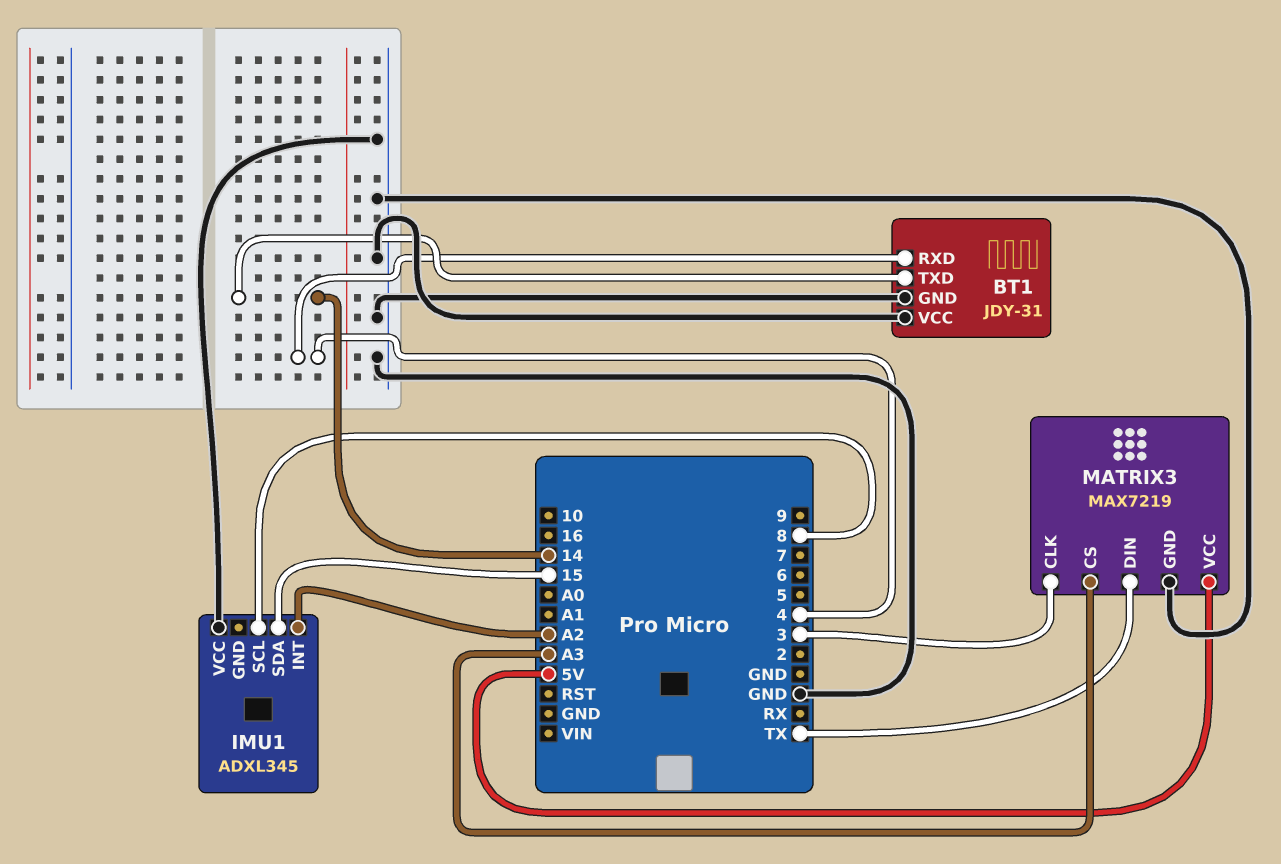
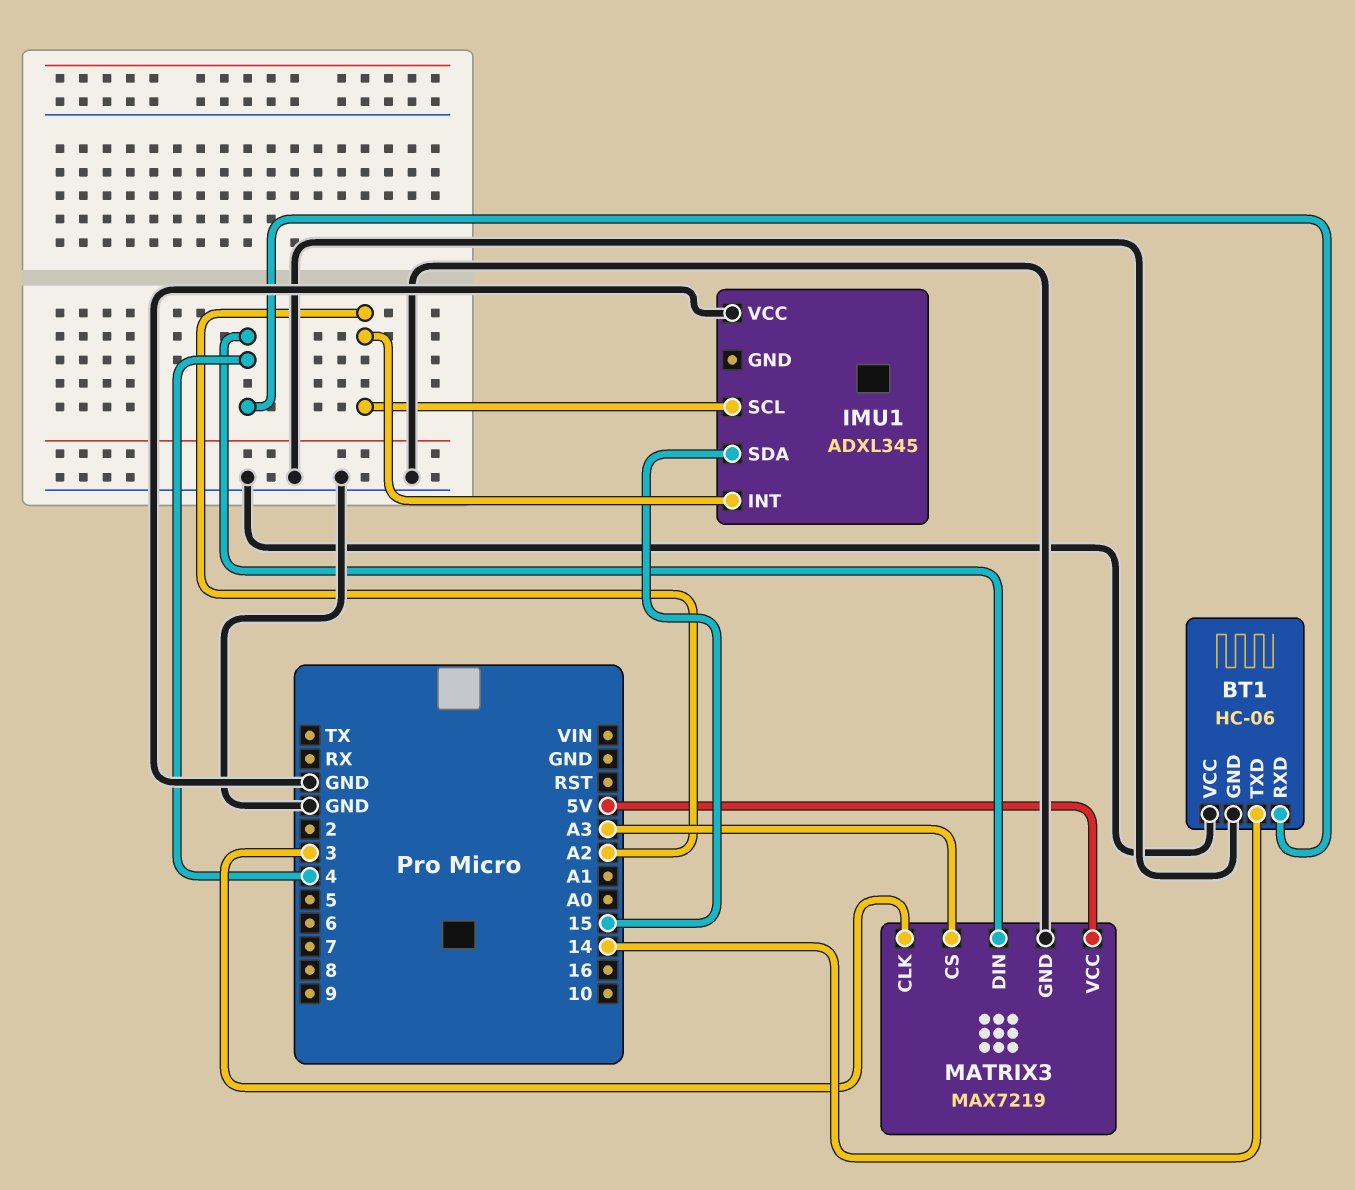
BT1: JDY-31 -> HC-06
IMU1 pin SCL: 8 -> A2
MATRIX3 pin DIN: TX -> 4

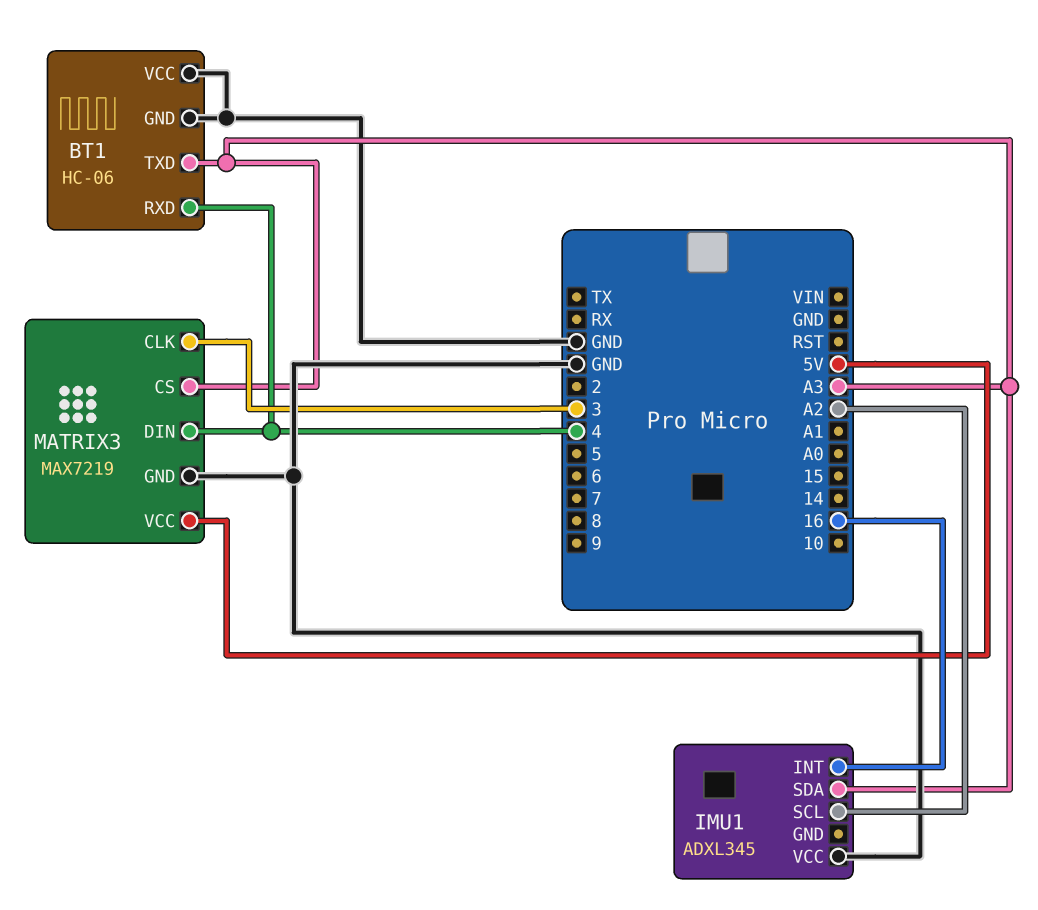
BT1 pin TXD: 14 -> A3
IMU1 pin INT: A2 -> 16
IMU1 pin SDA: 15 -> A3

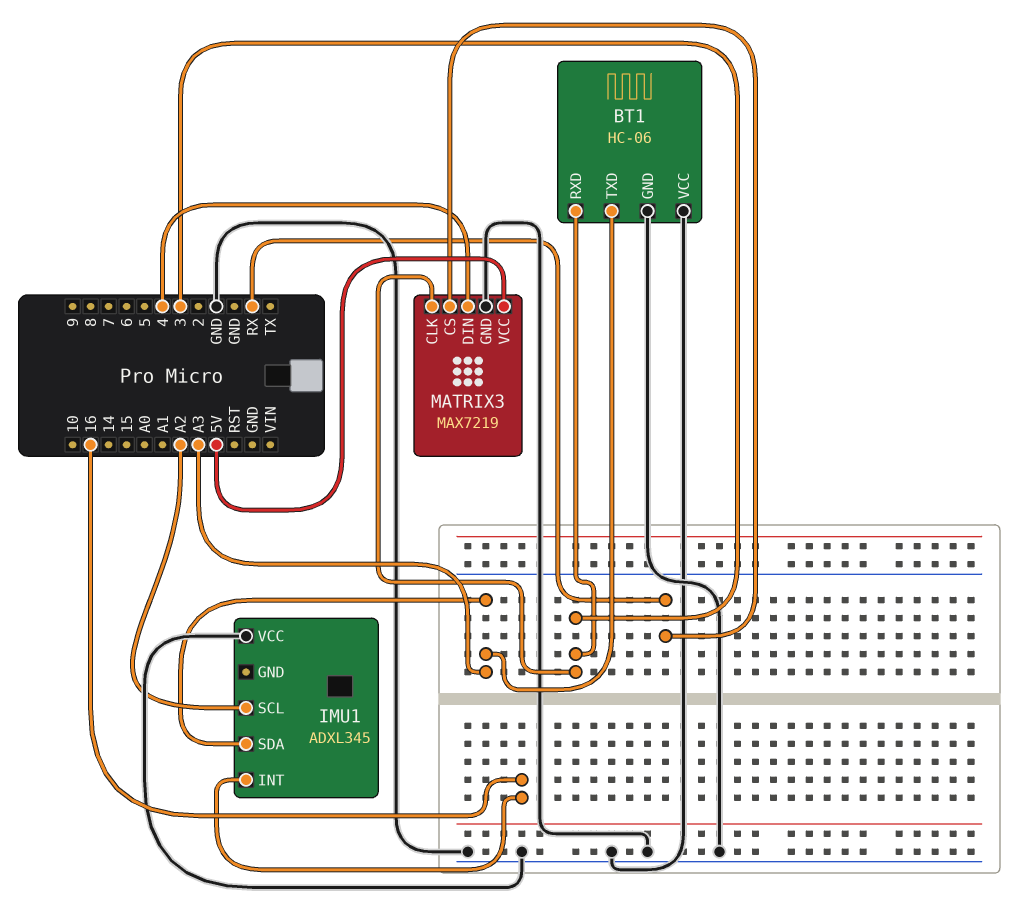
BT1 pin RXD: 4 -> 3
MATRIX3 pin CS: A3 -> RX

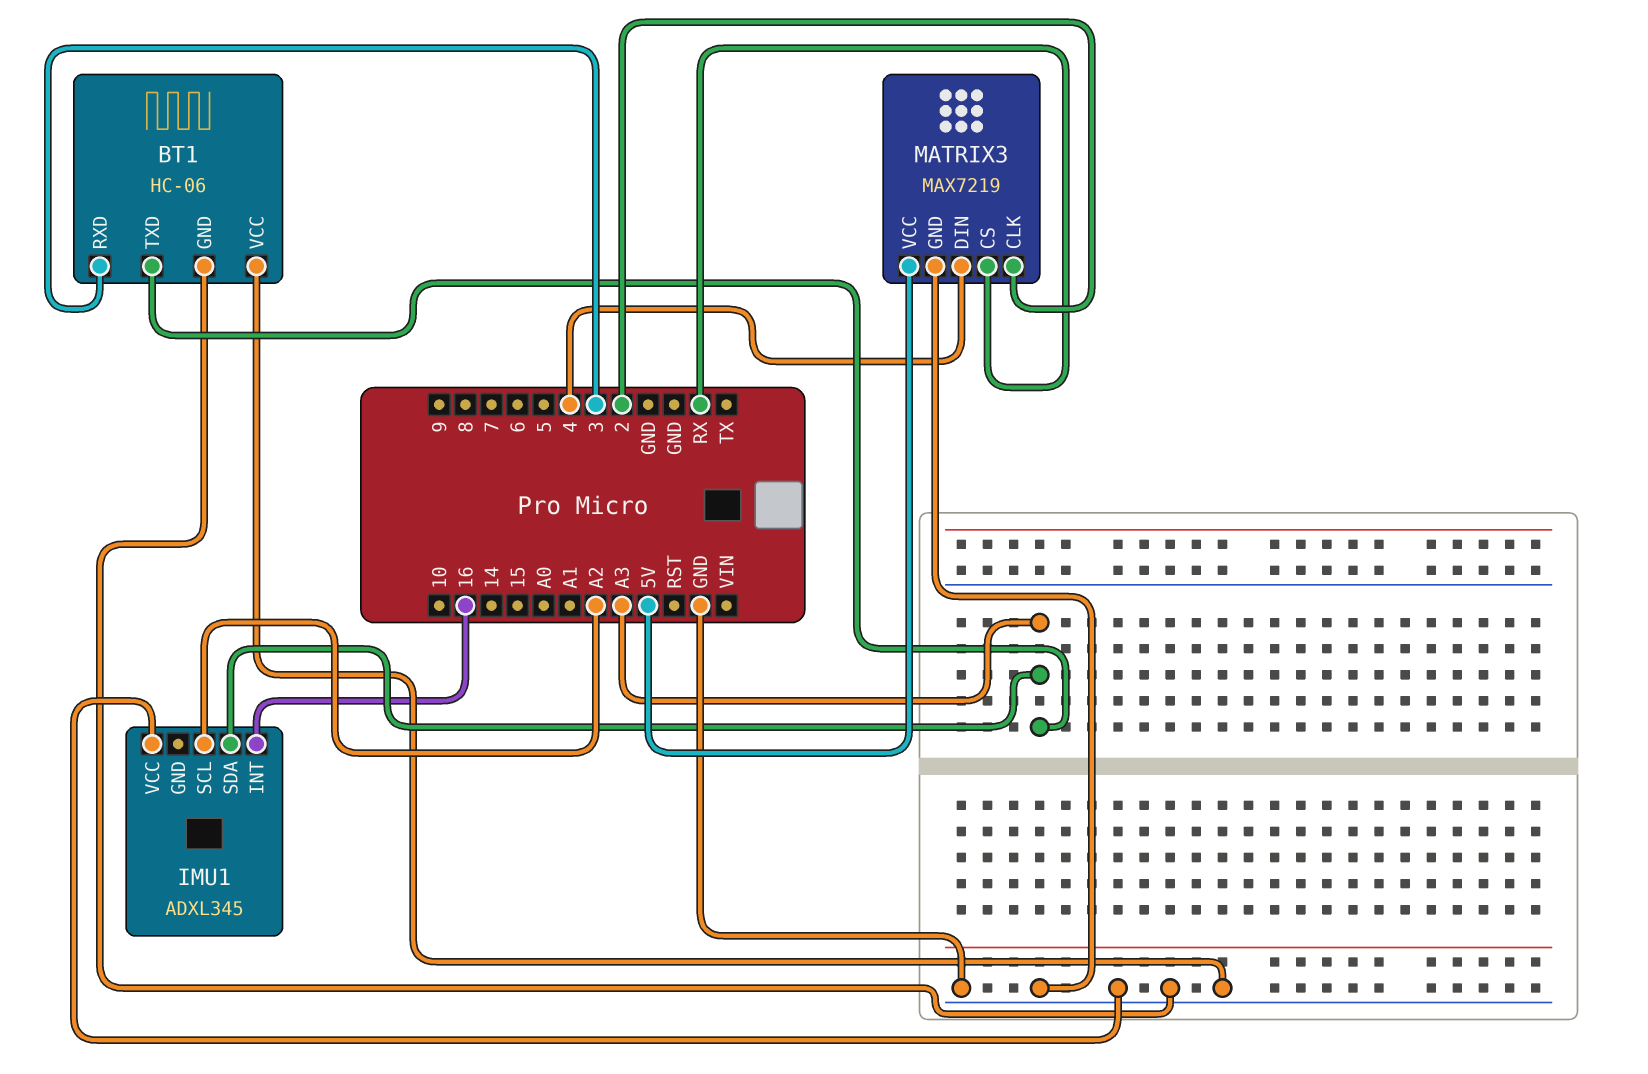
MATRIX3 pin CLK: 3 -> 2

